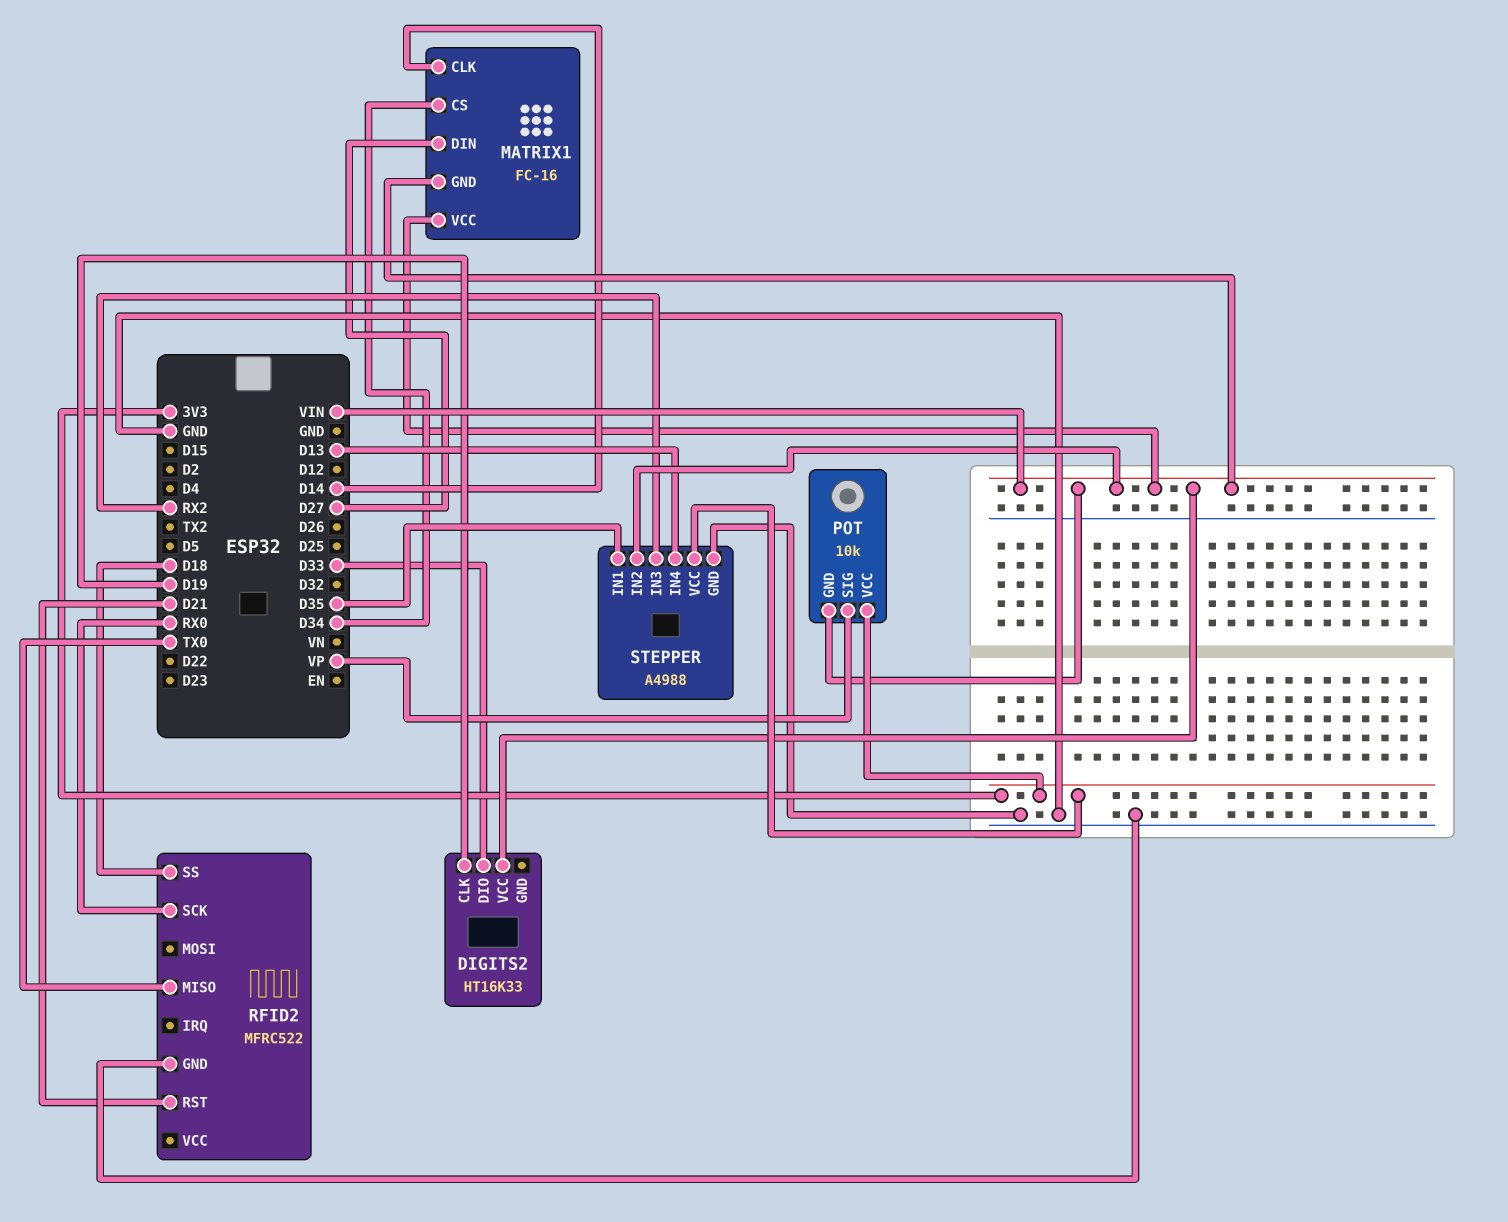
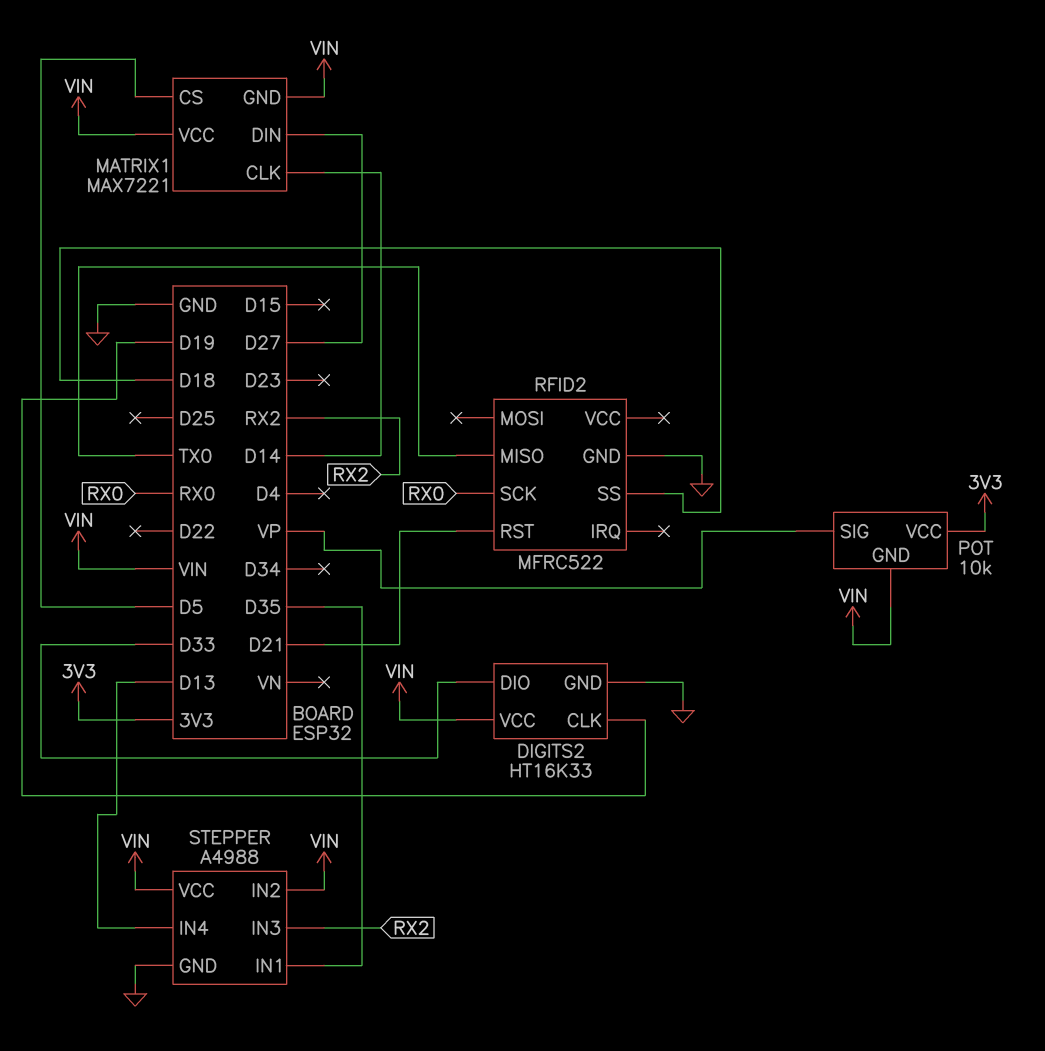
DIGITS2 pin GND: none -> GND
MATRIX1: FC-16 -> MAX7221
MATRIX1 pin CS: D34 -> D5
STEPPER pin VCC: 3V3 -> VIN

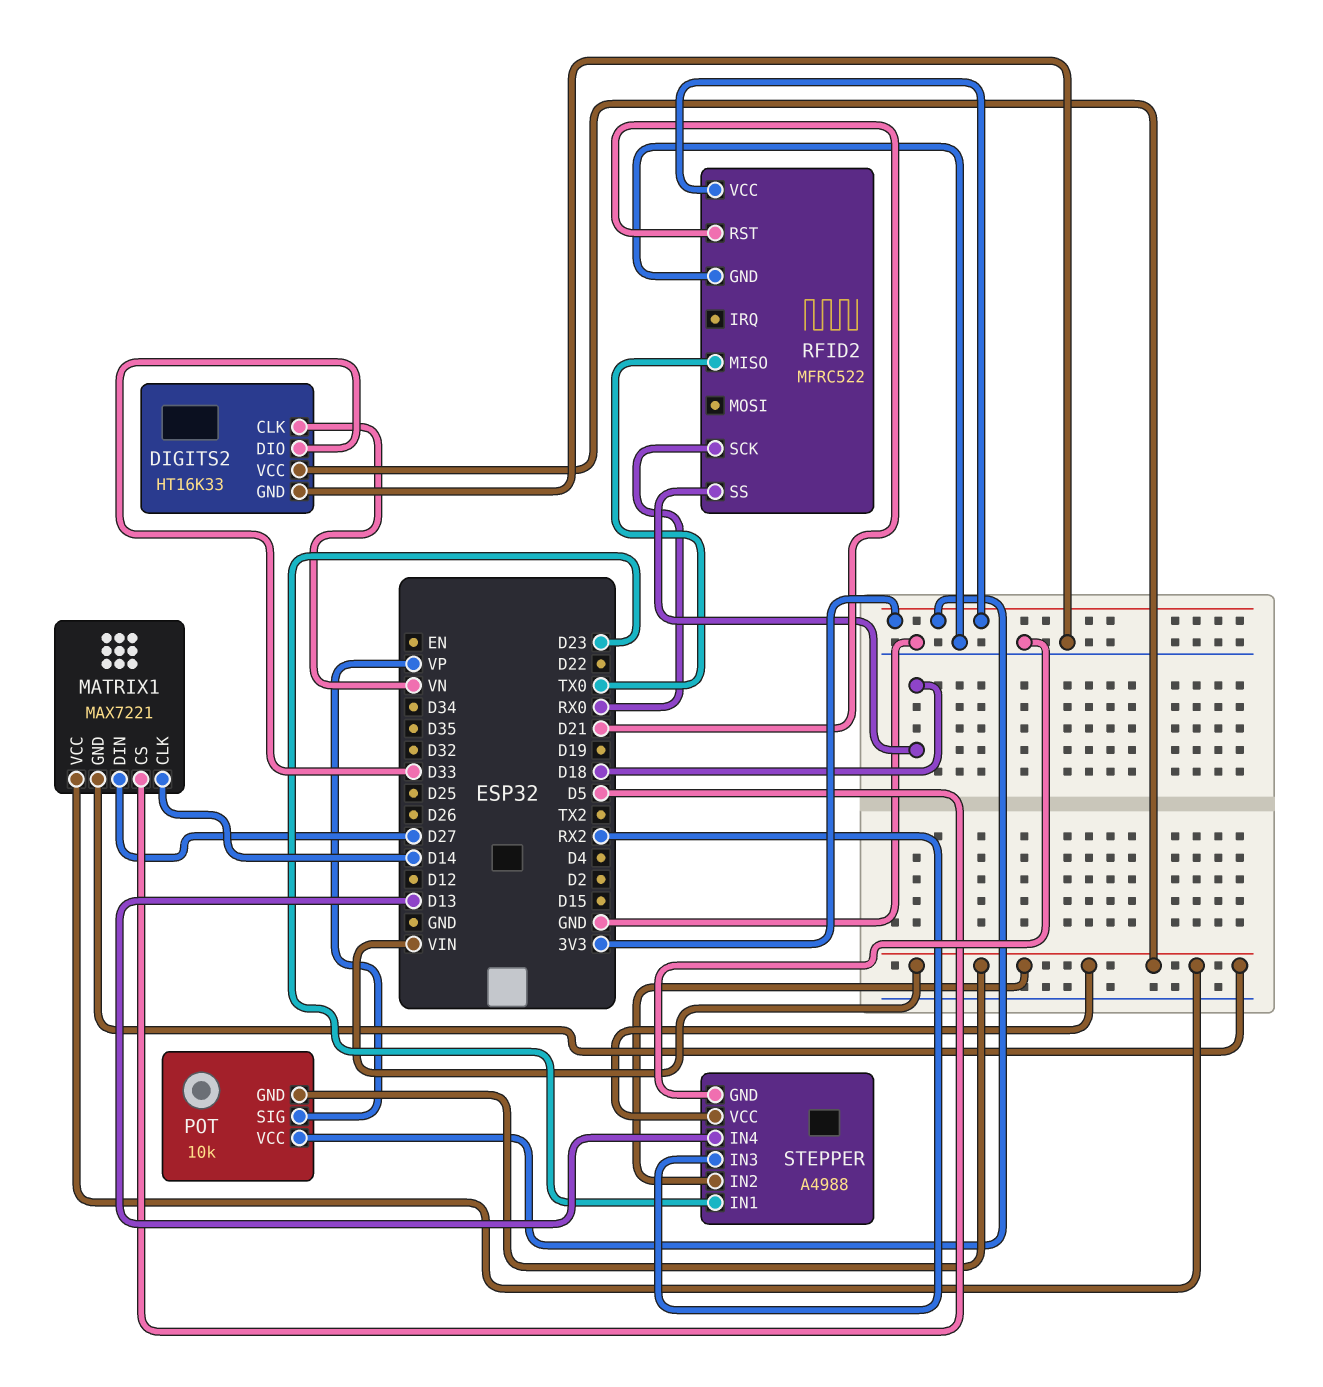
DIGITS2 pin CLK: D19 -> VN
RFID2 pin VCC: none -> 3V3
STEPPER pin IN1: D35 -> D23

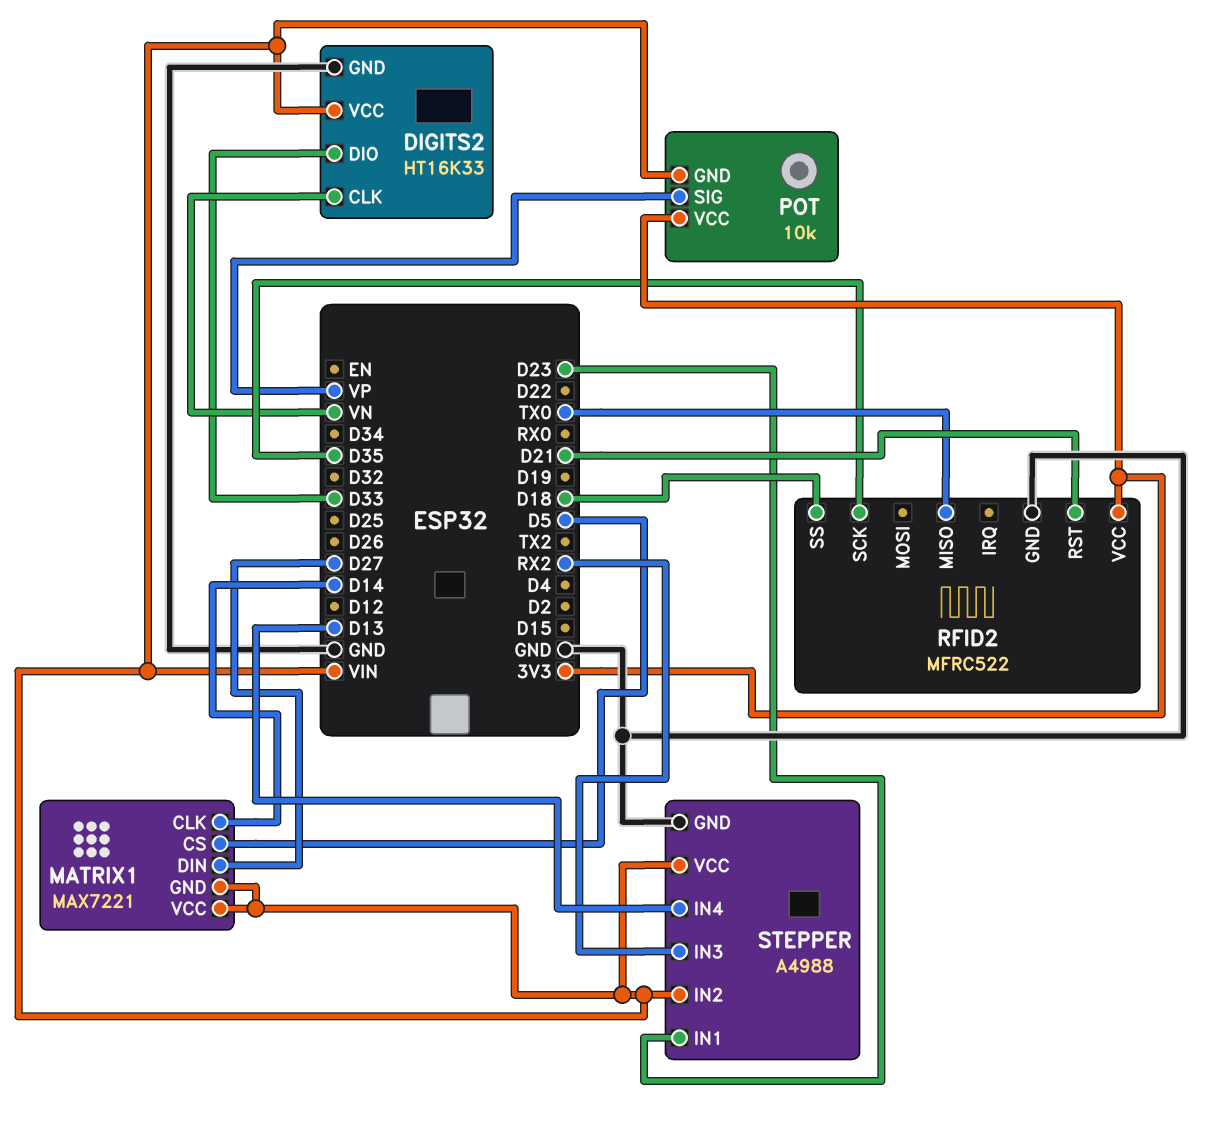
RFID2 pin SCK: RX0 -> D35

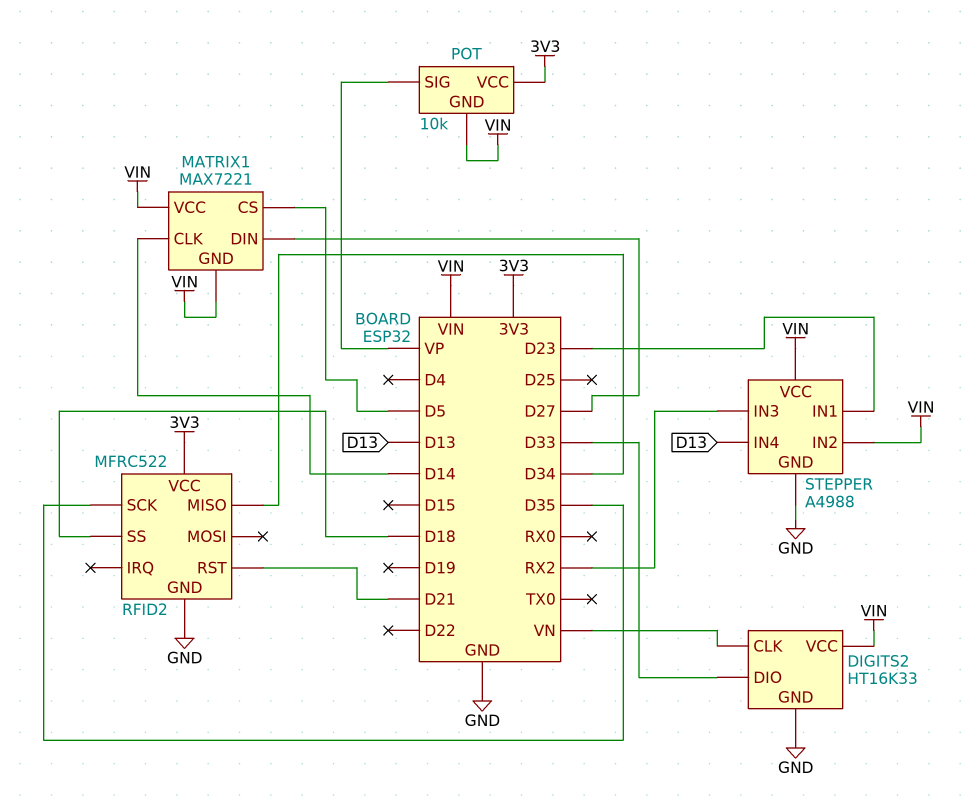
RFID2 pin MISO: TX0 -> D34

